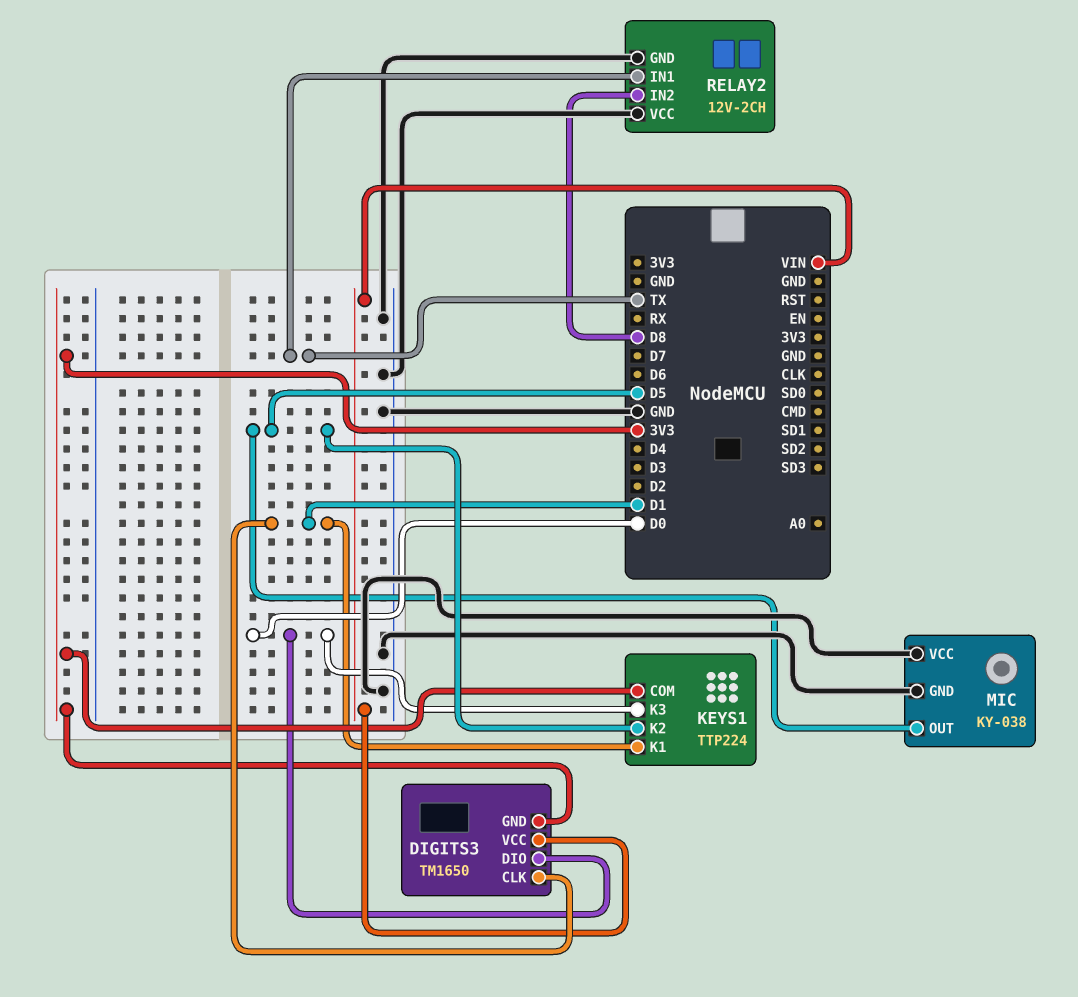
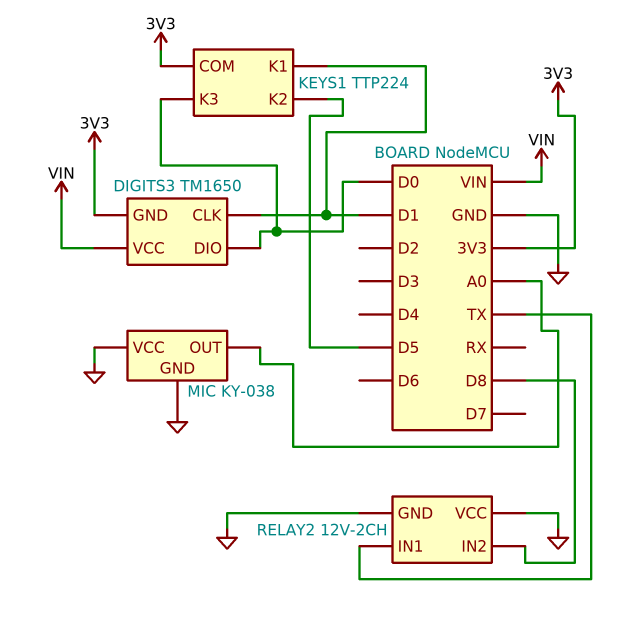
MIC pin OUT: D5 -> A0

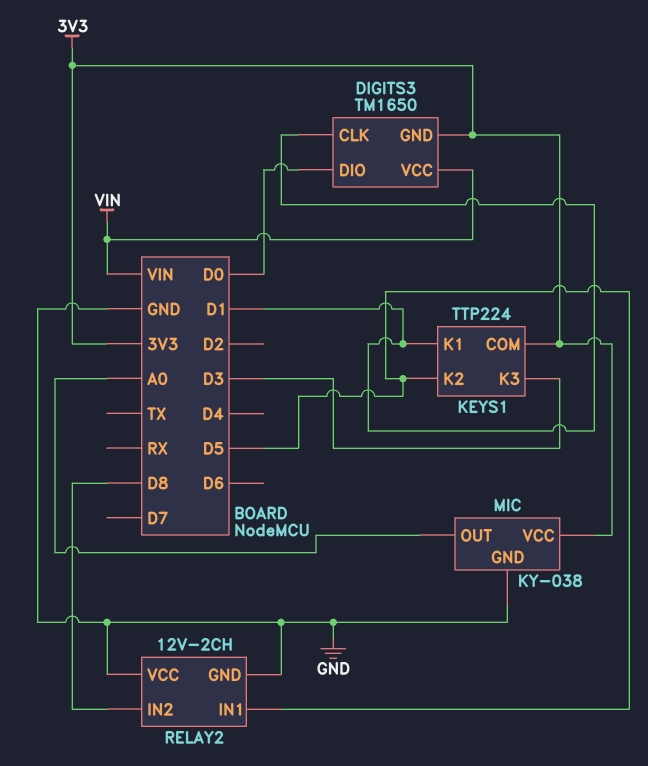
KEYS1 pin K3: D0 -> D3
MIC pin VCC: GND -> 3V3
RELAY2 pin IN1: TX -> D5

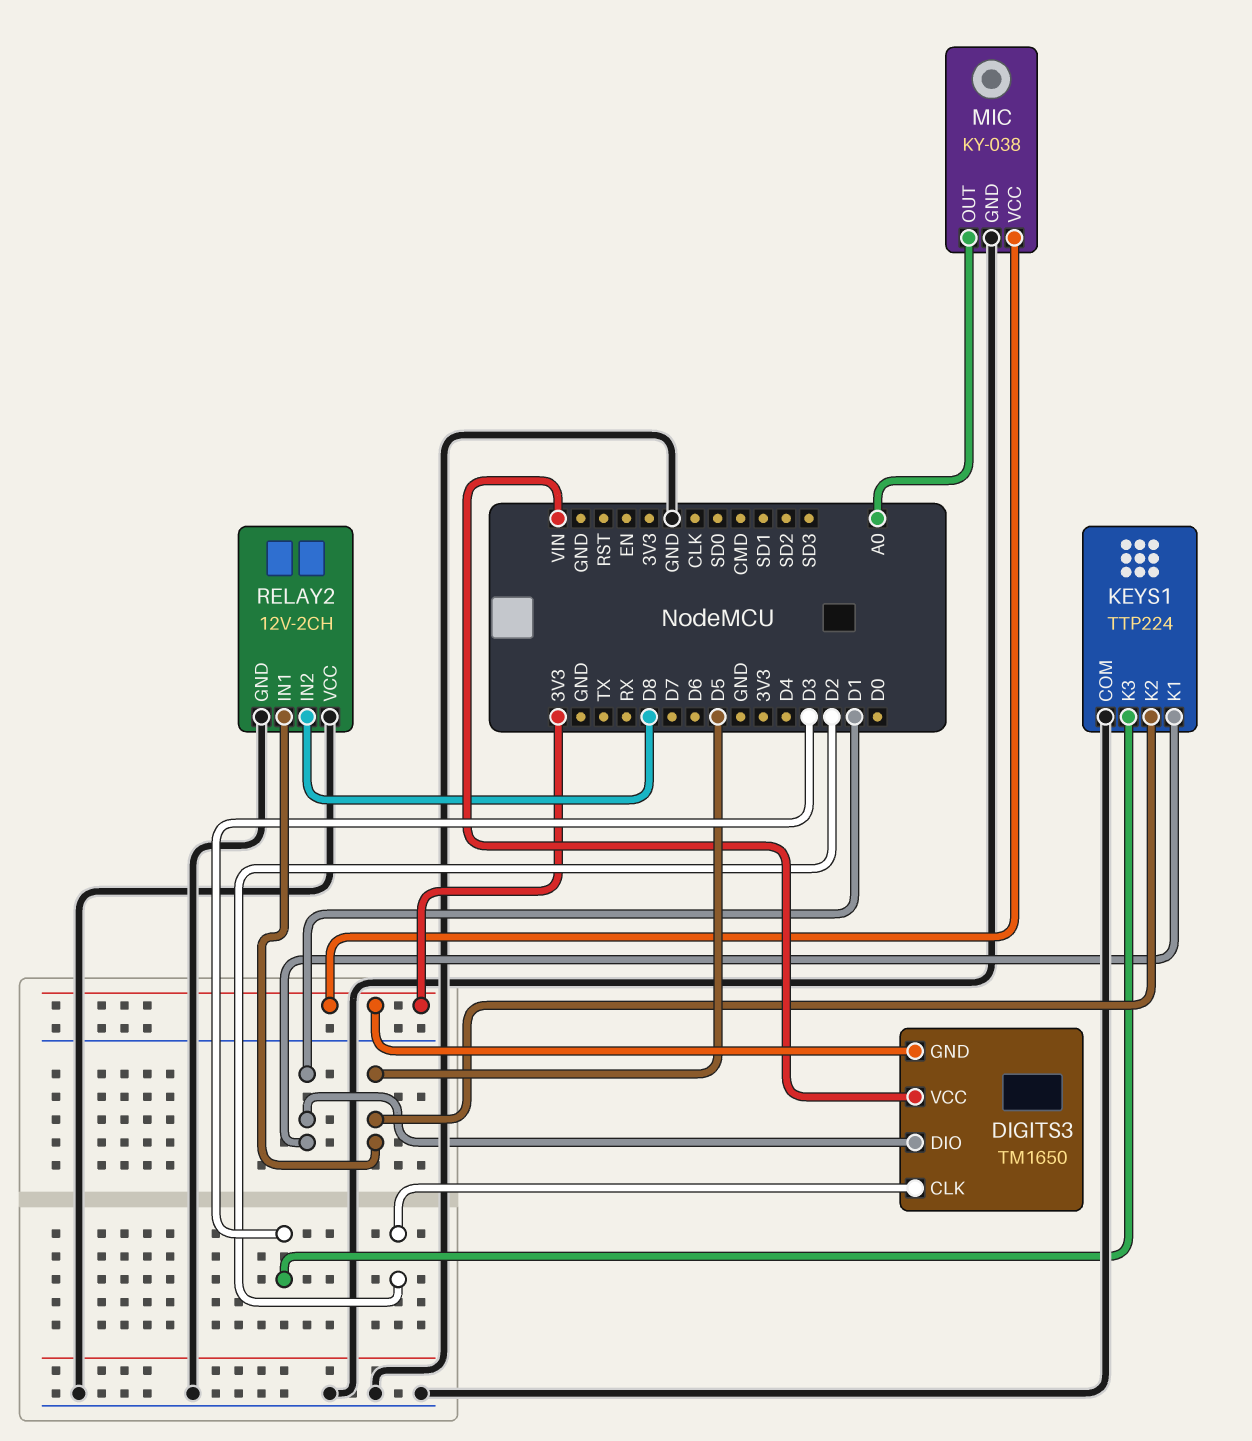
DIGITS3 pin CLK: D1 -> D2
DIGITS3 pin DIO: D0 -> D1
KEYS1 pin COM: 3V3 -> GND

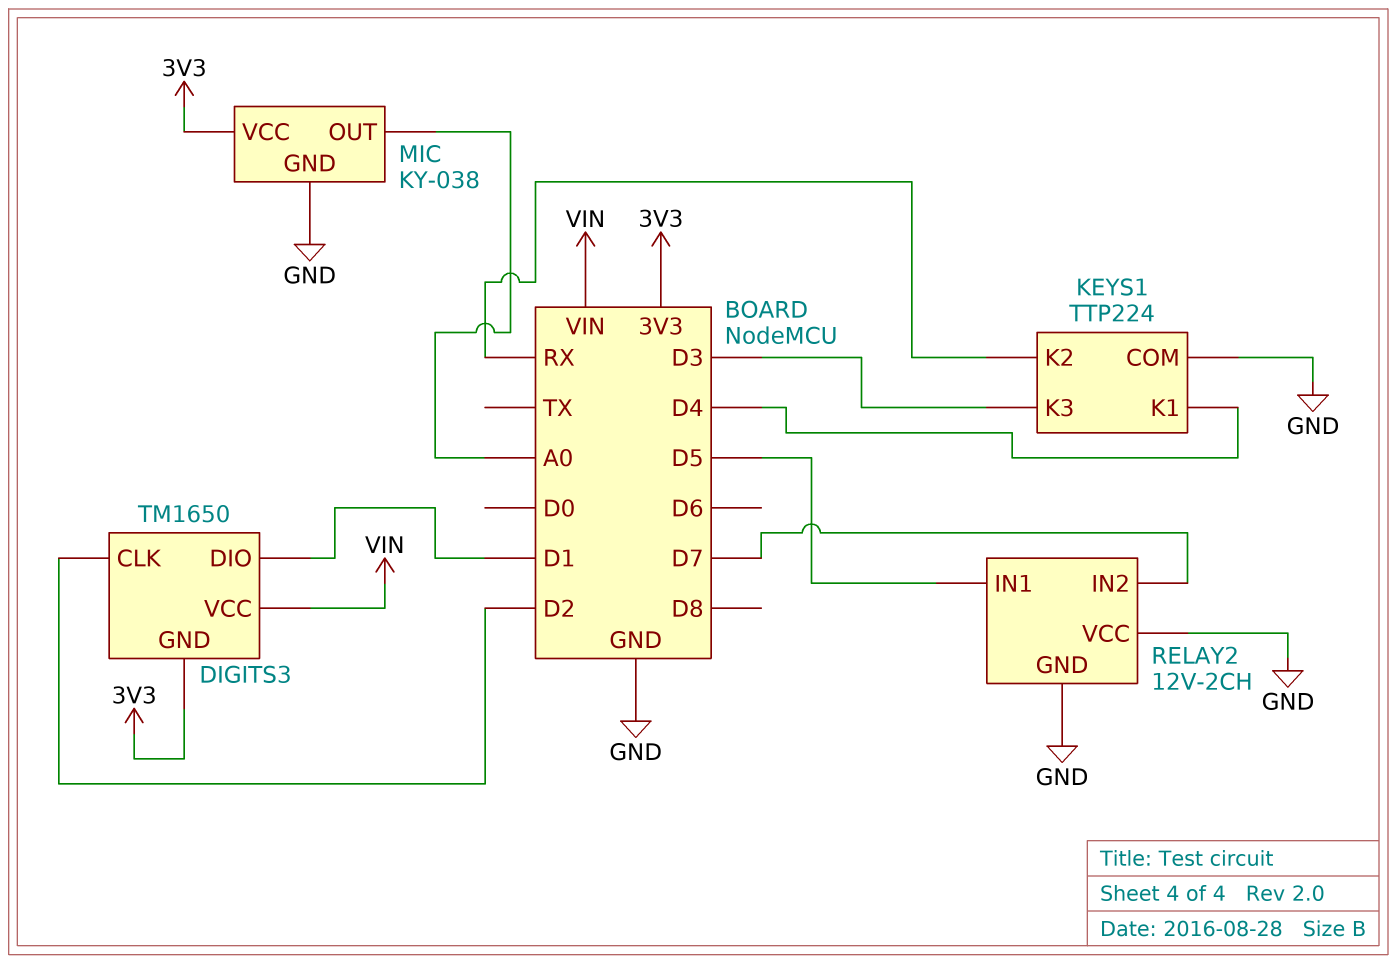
KEYS1 pin K1: D1 -> D4
KEYS1 pin K2: D5 -> RX
RELAY2 pin IN2: D8 -> D7

